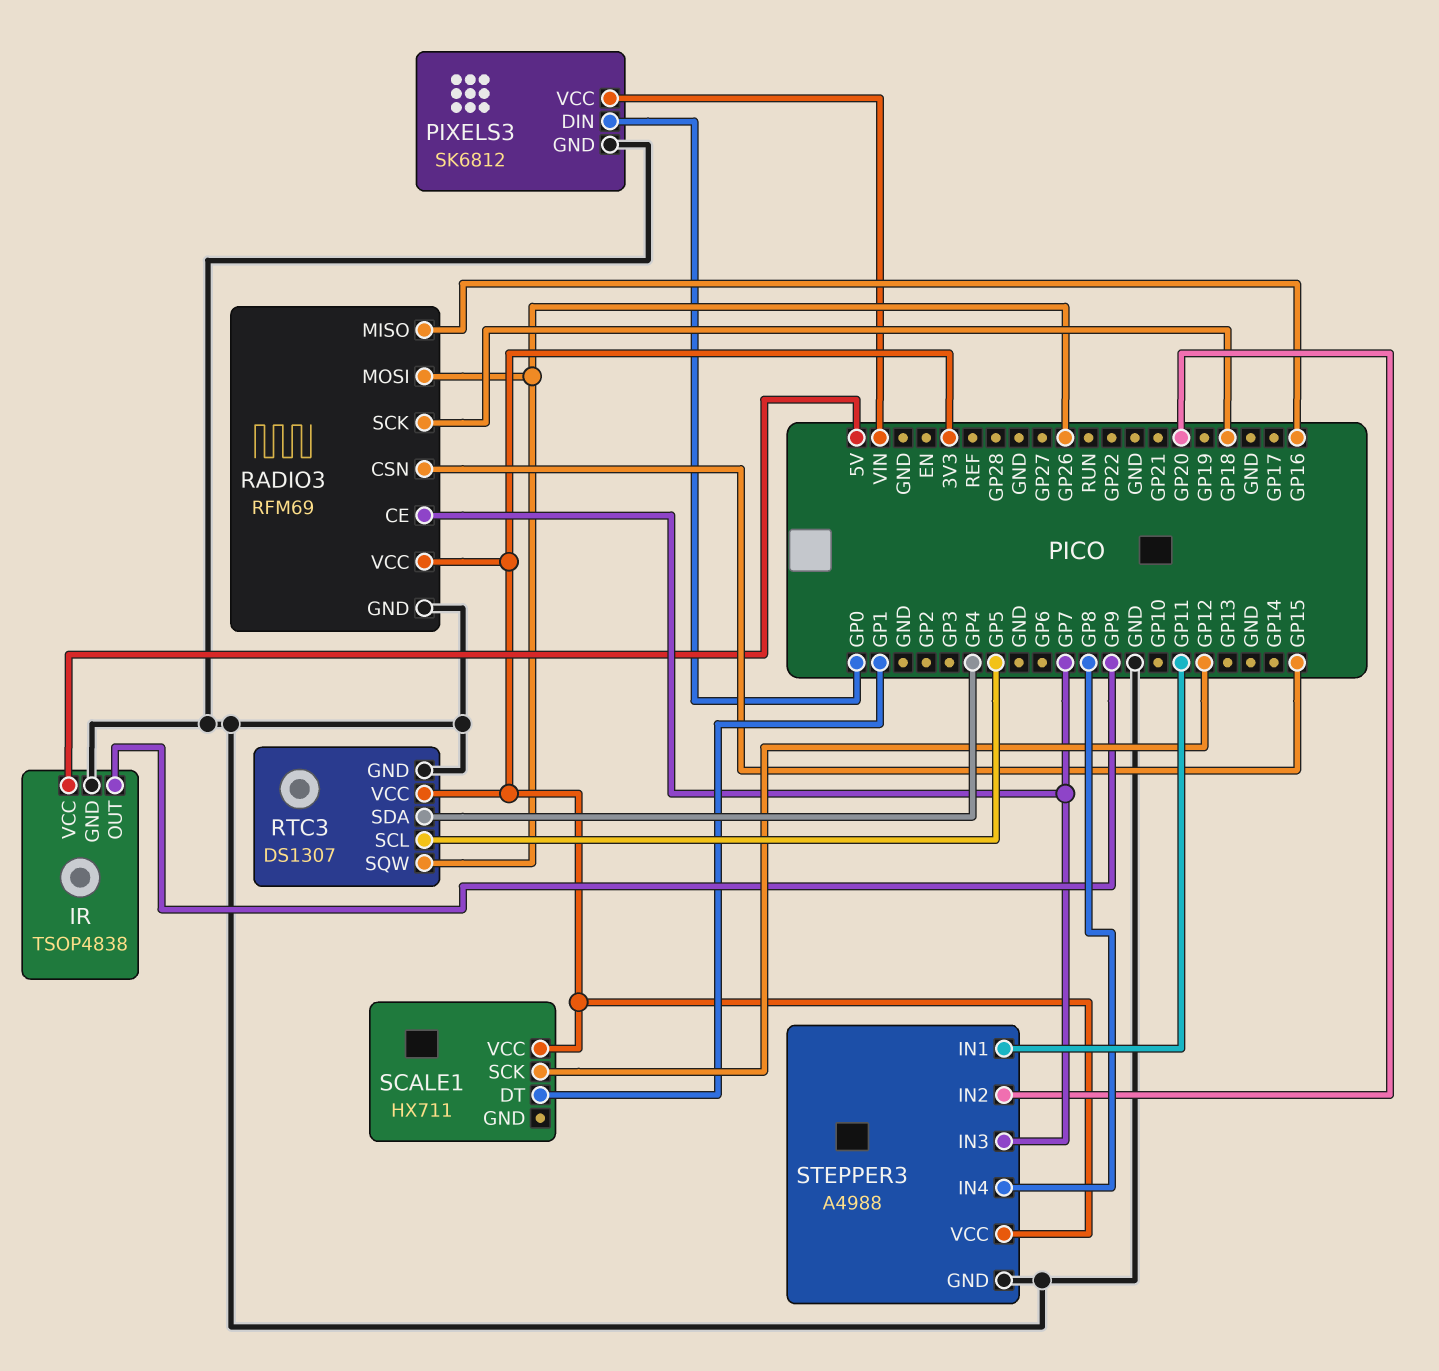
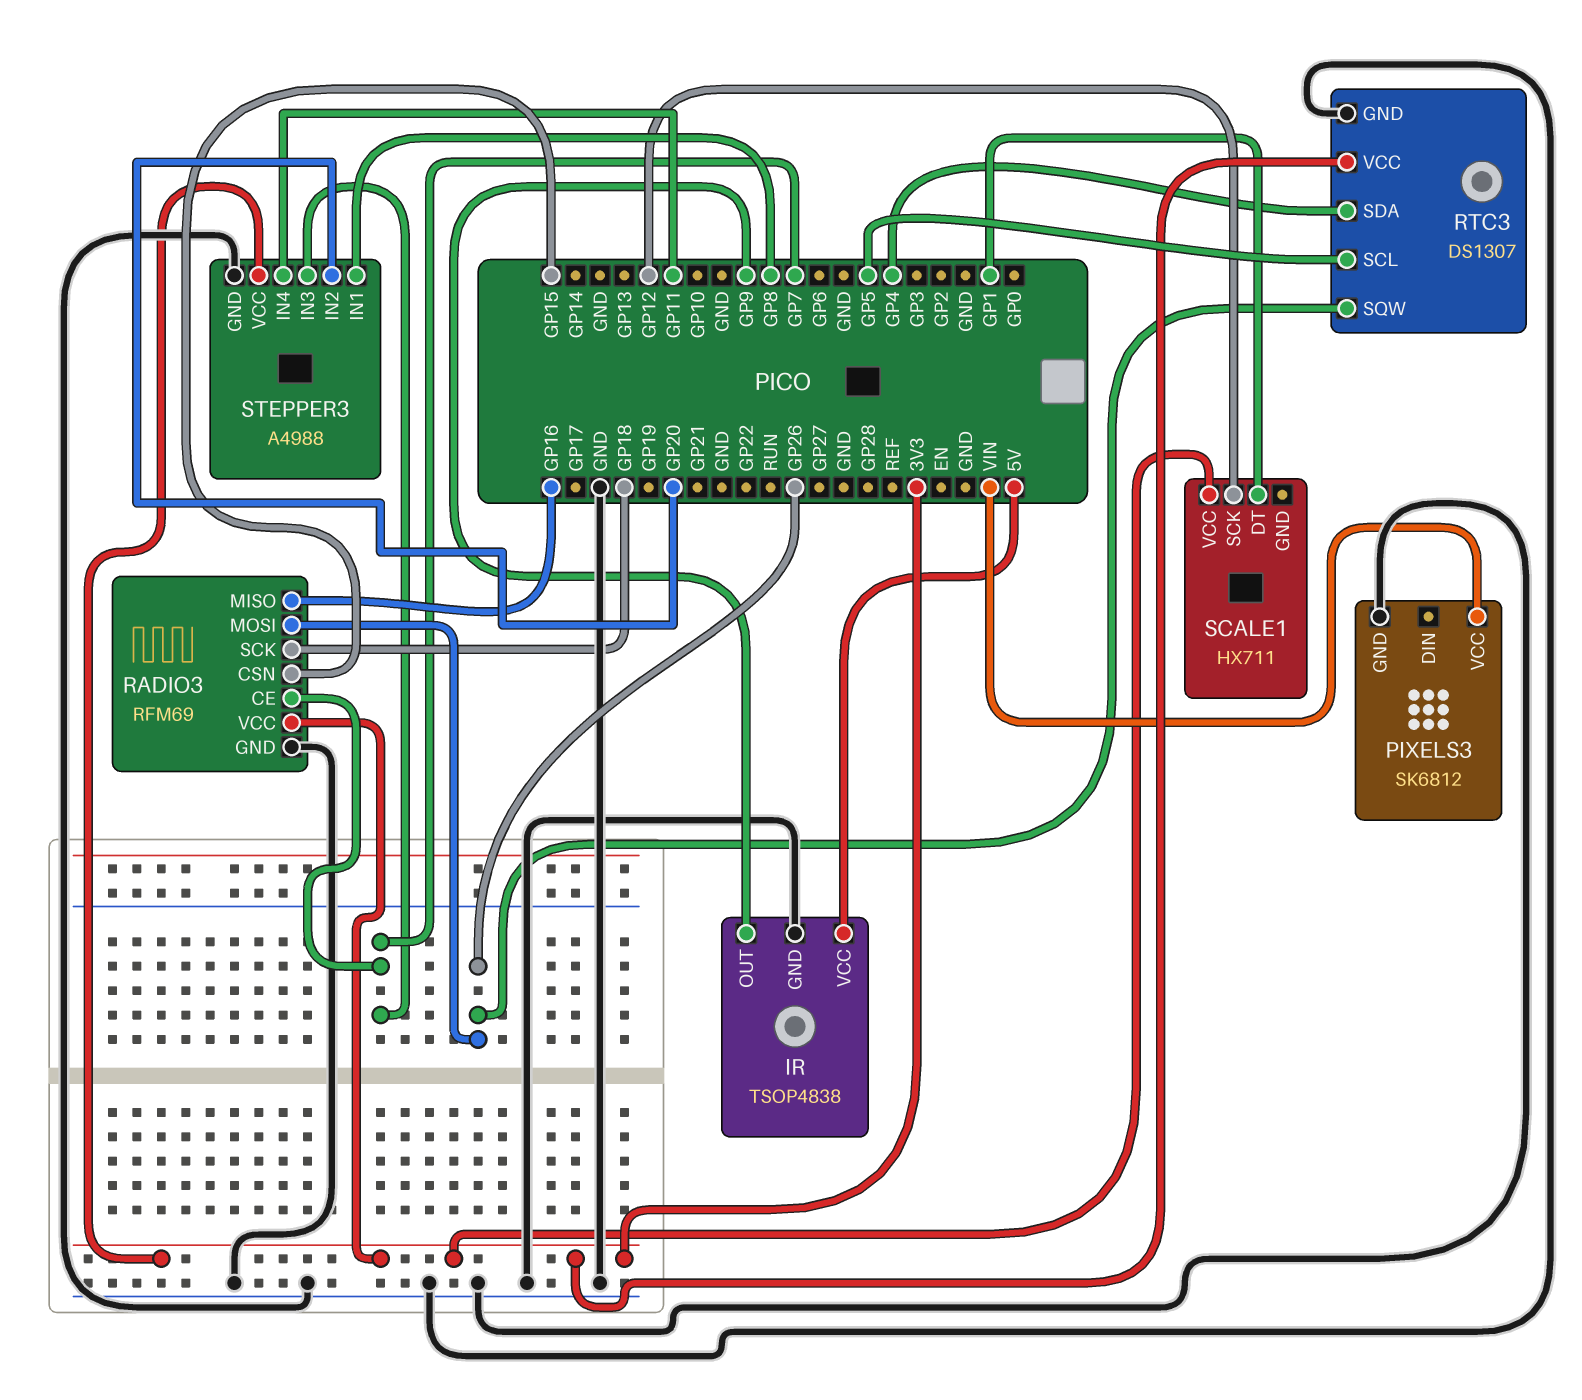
PIXELS3 pin DIN: GP0 -> none
STEPPER3 pin IN1: GP11 -> GP8
STEPPER3 pin IN4: GP8 -> GP11

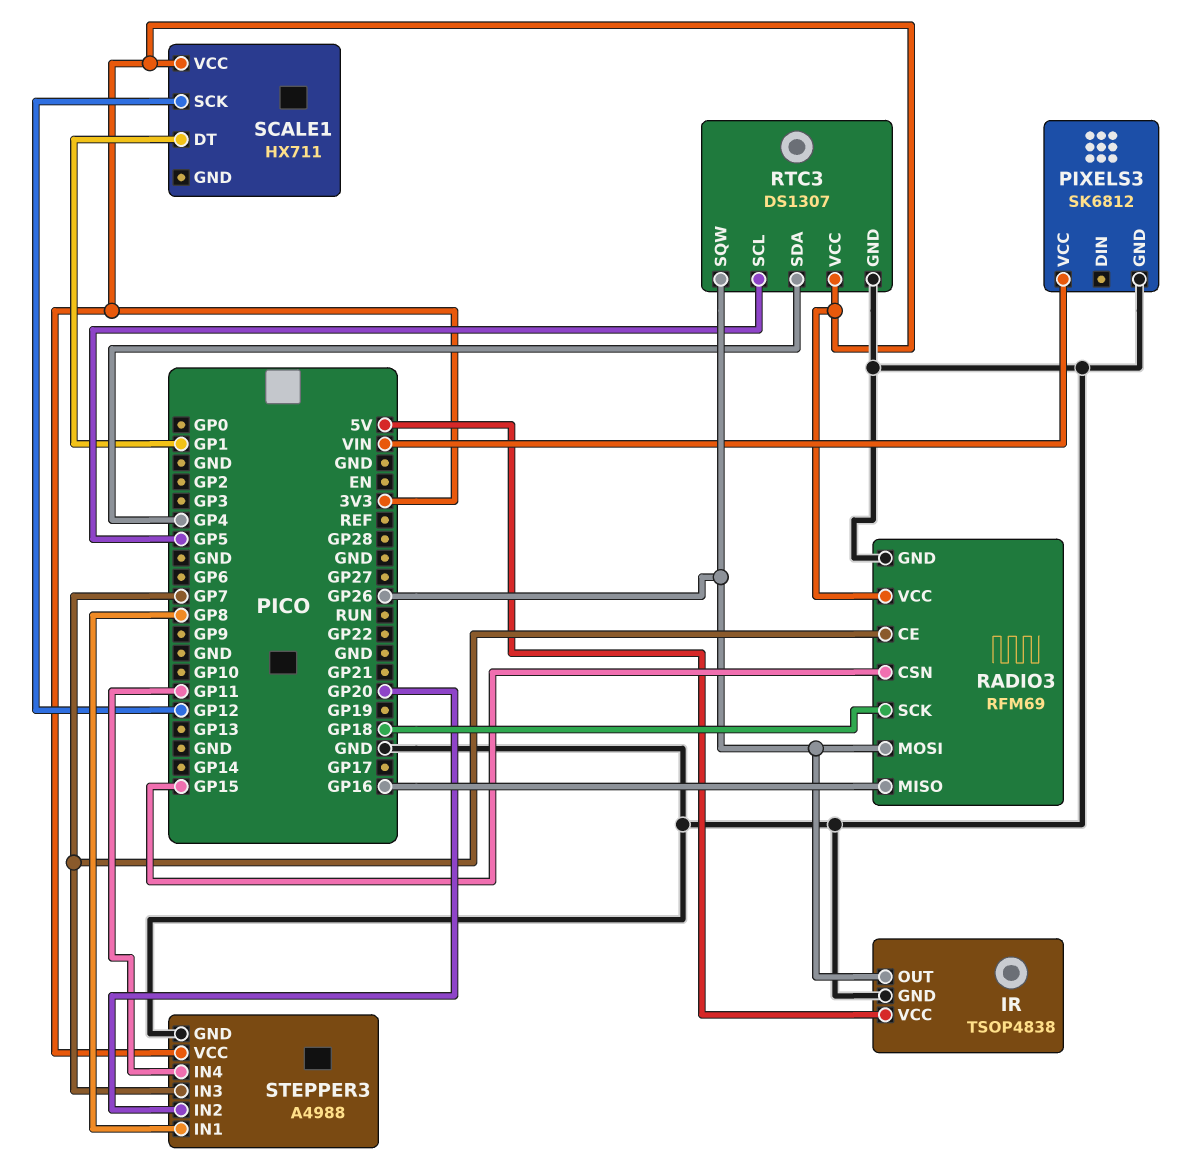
IR pin OUT: GP9 -> GP26

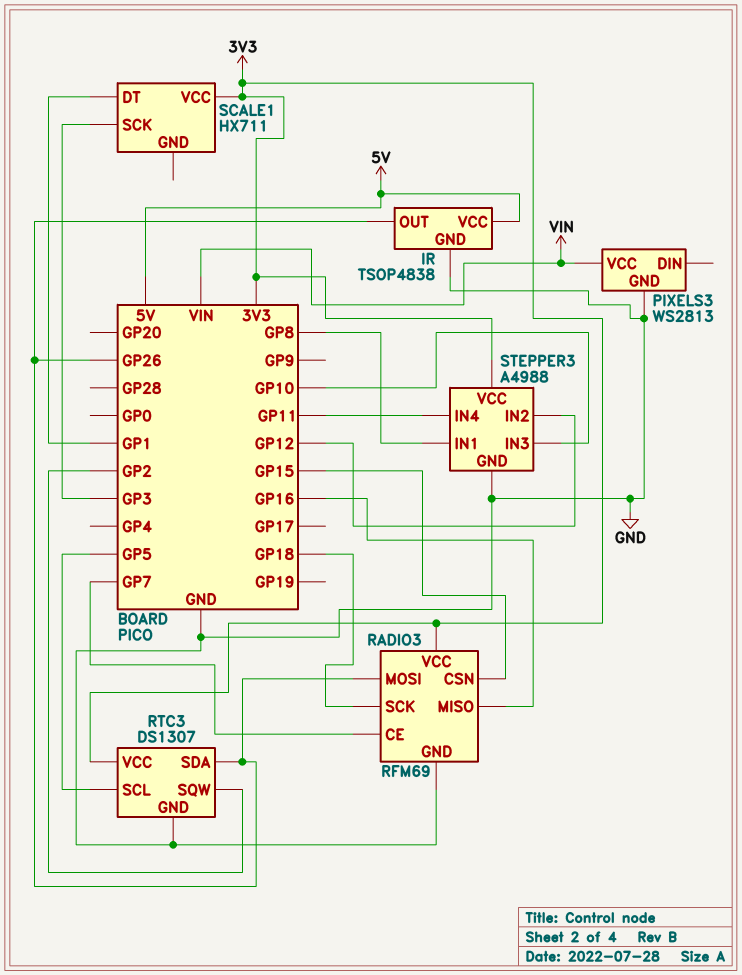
PIXELS3: SK6812 -> WS2813
RTC3 pin SDA: GP4 -> GP26
RTC3 pin SQW: GP26 -> GP2
SCALE1 pin SCK: GP12 -> GP3
STEPPER3 pin IN2: GP20 -> GP12
STEPPER3 pin IN3: GP7 -> GP10

